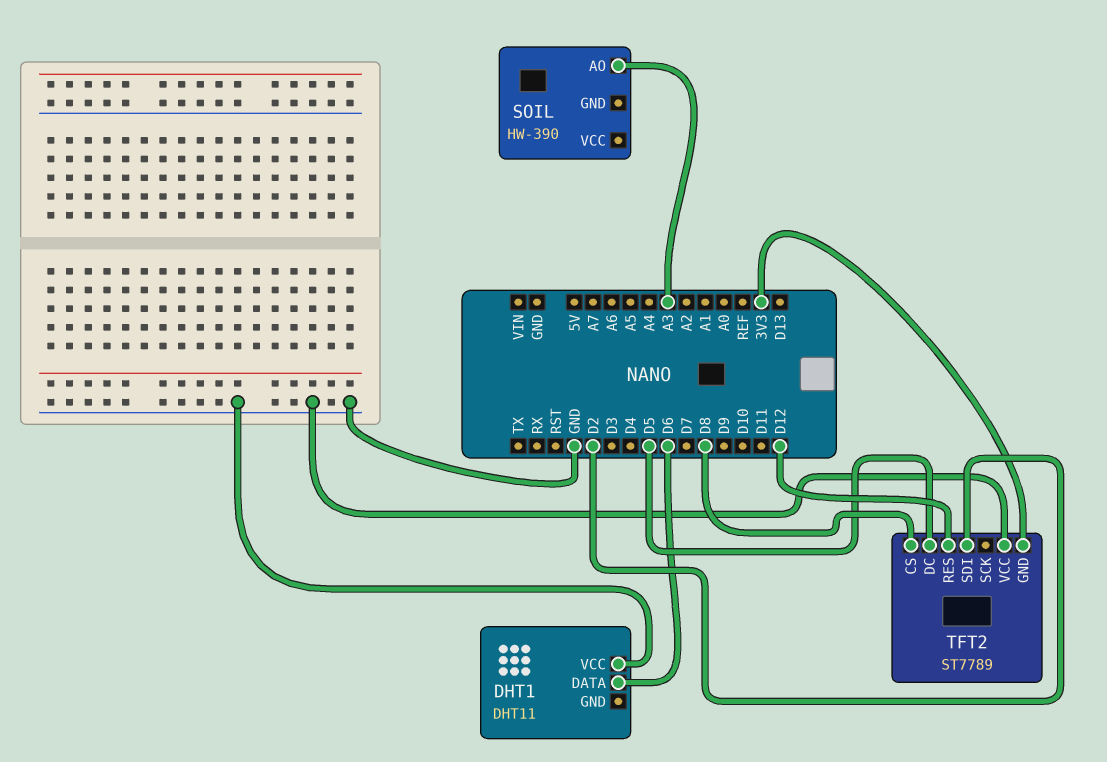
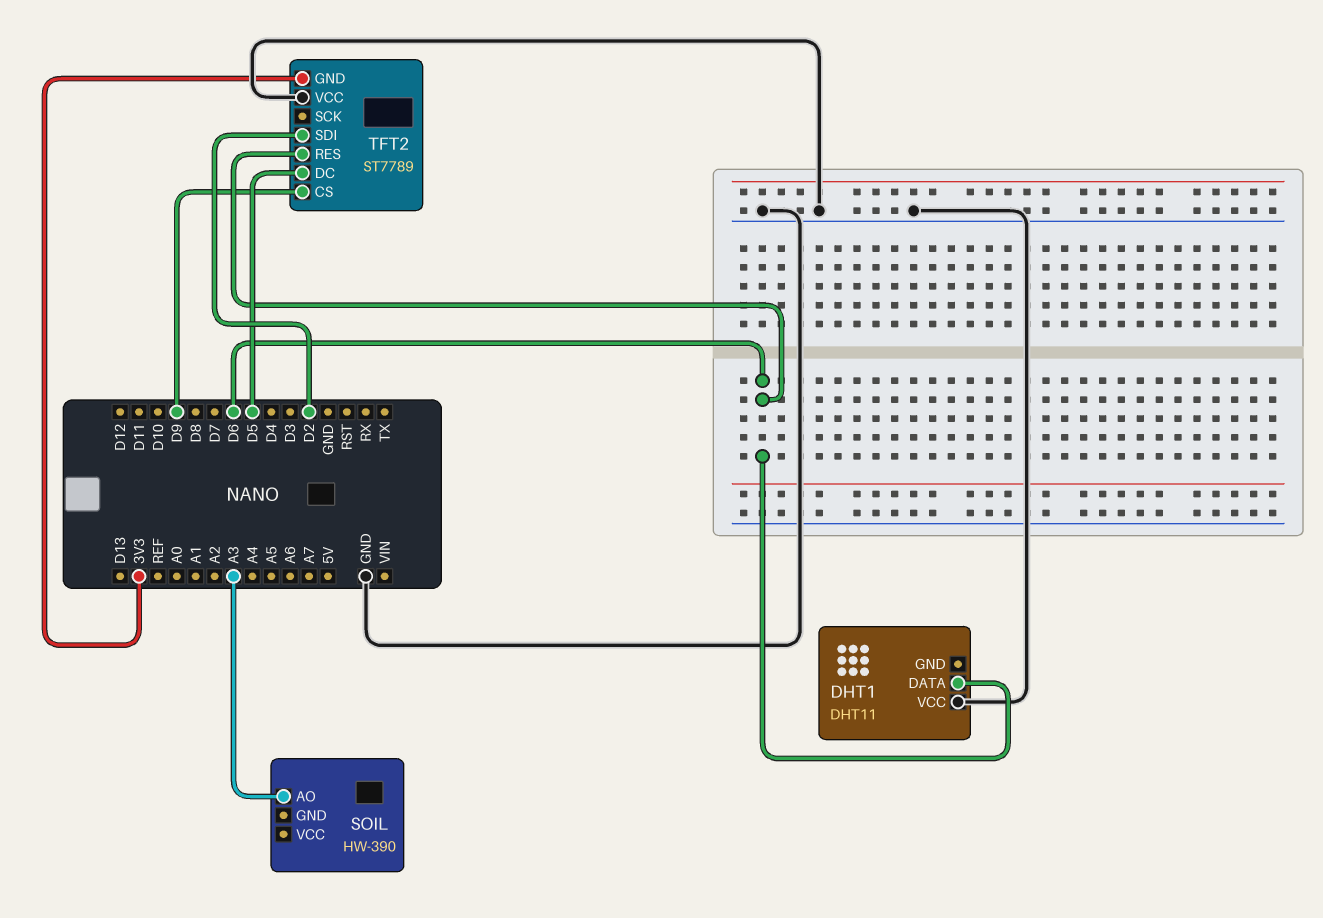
TFT2 pin CS: D8 -> D9
TFT2 pin RES: D12 -> D6

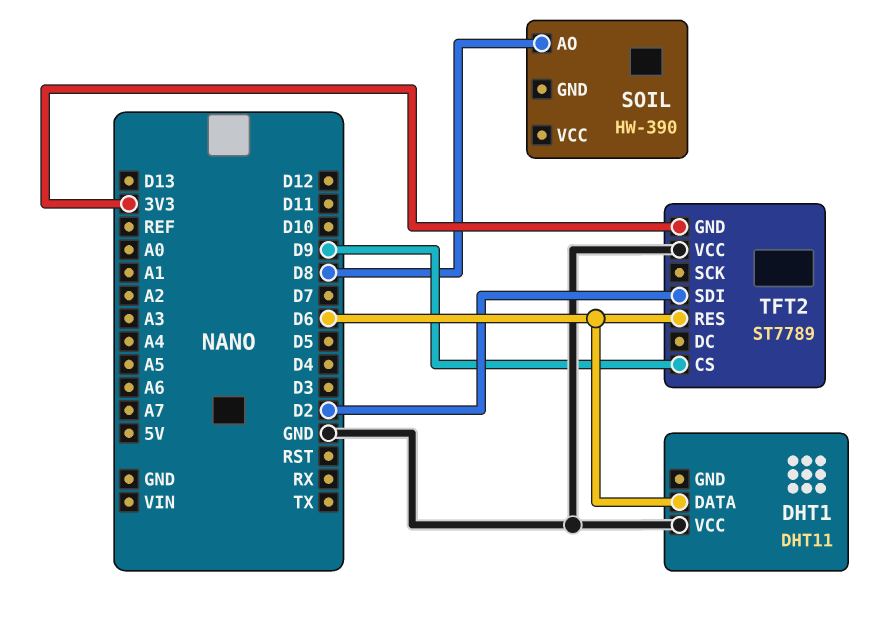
SOIL pin AO: A3 -> D8
TFT2 pin DC: D5 -> none

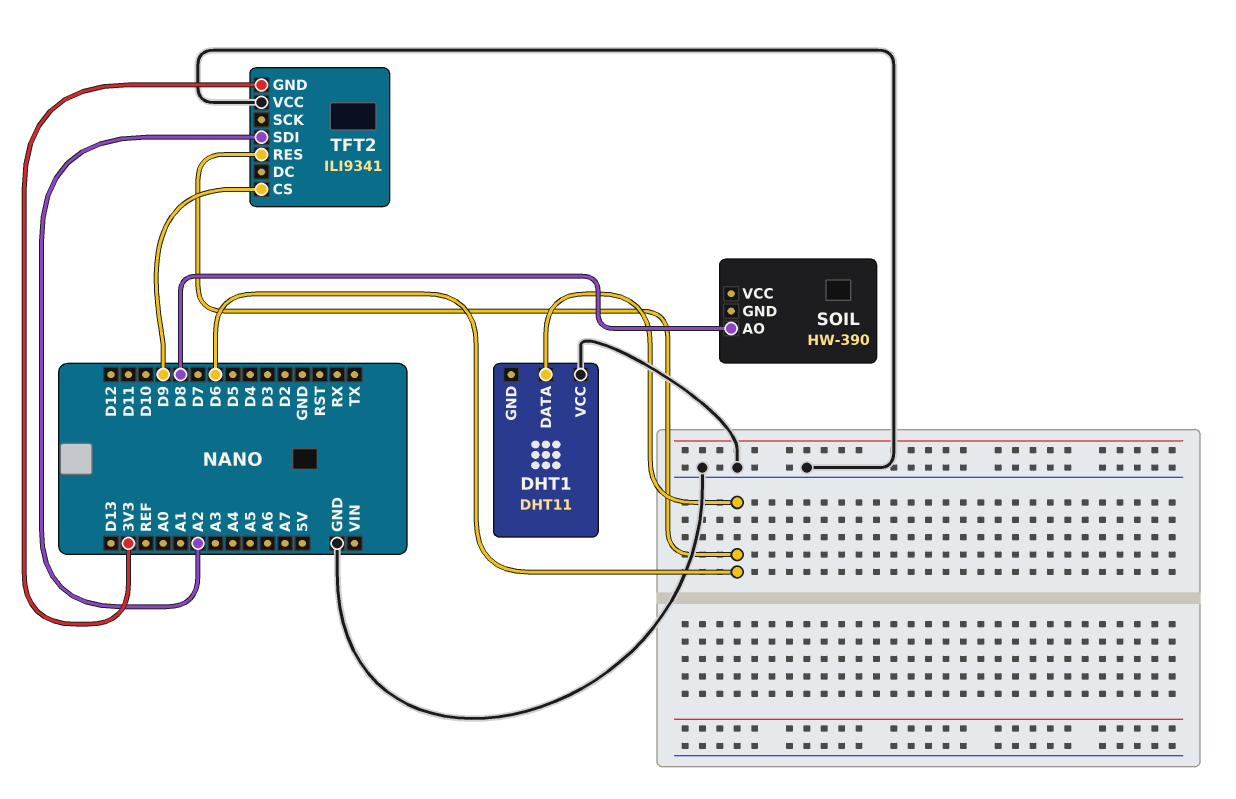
TFT2: ST7789 -> ILI9341
TFT2 pin SDI: D2 -> A2

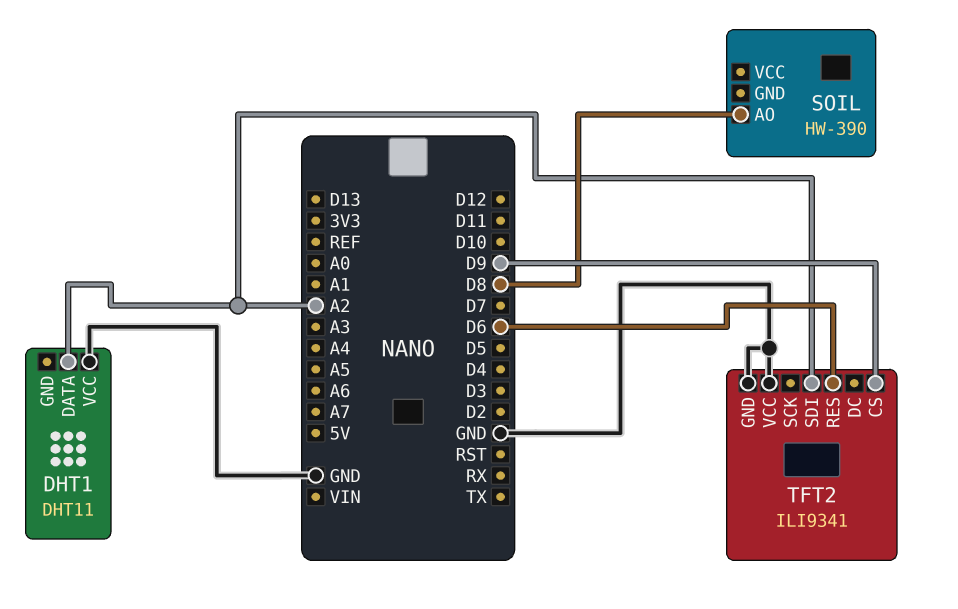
DHT1 pin DATA: D6 -> A2
TFT2 pin GND: 3V3 -> GND

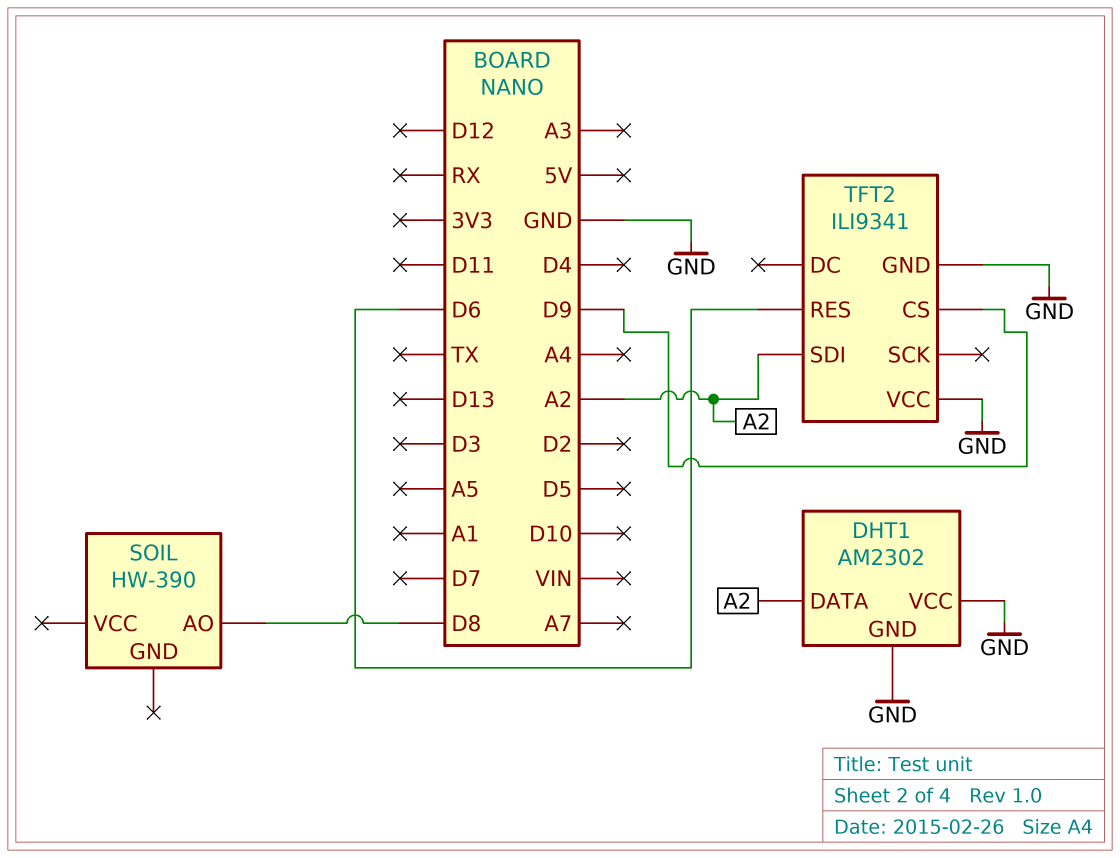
DHT1: DHT11 -> AM2302
DHT1 pin GND: none -> GND

